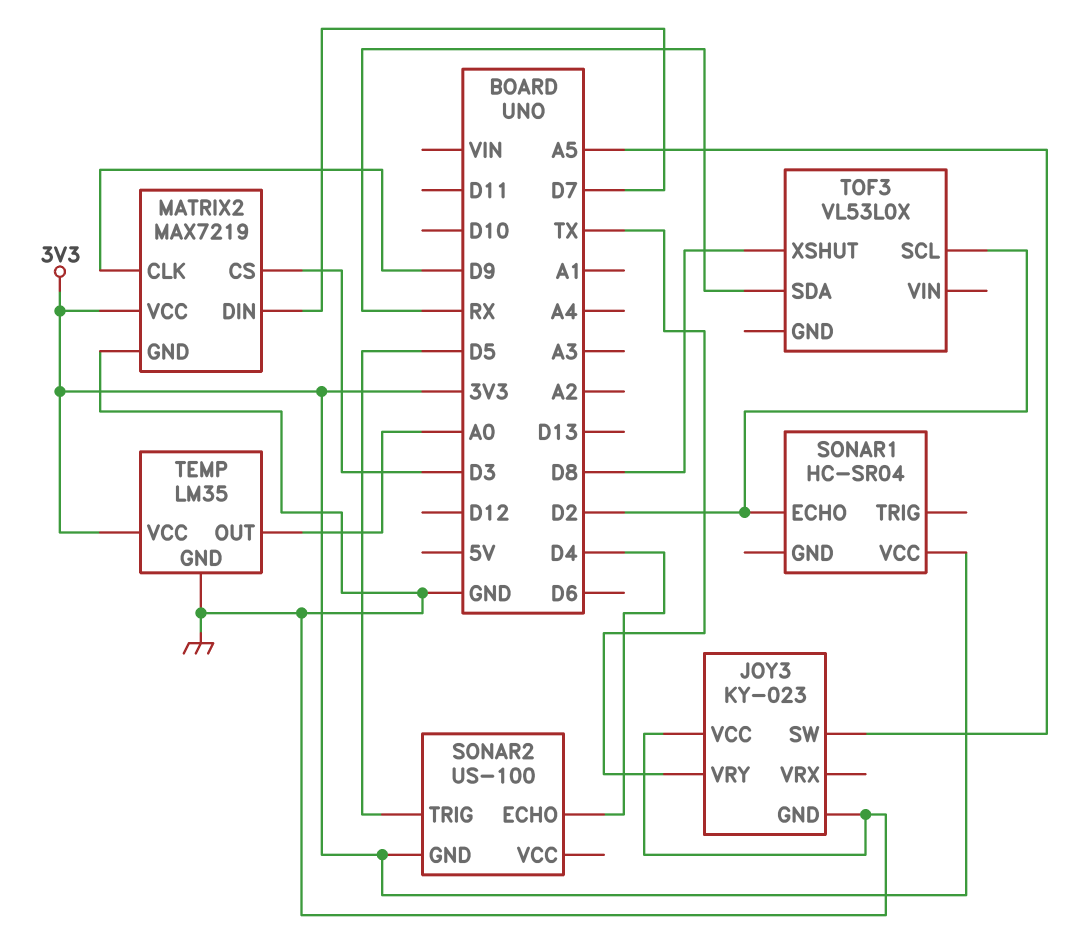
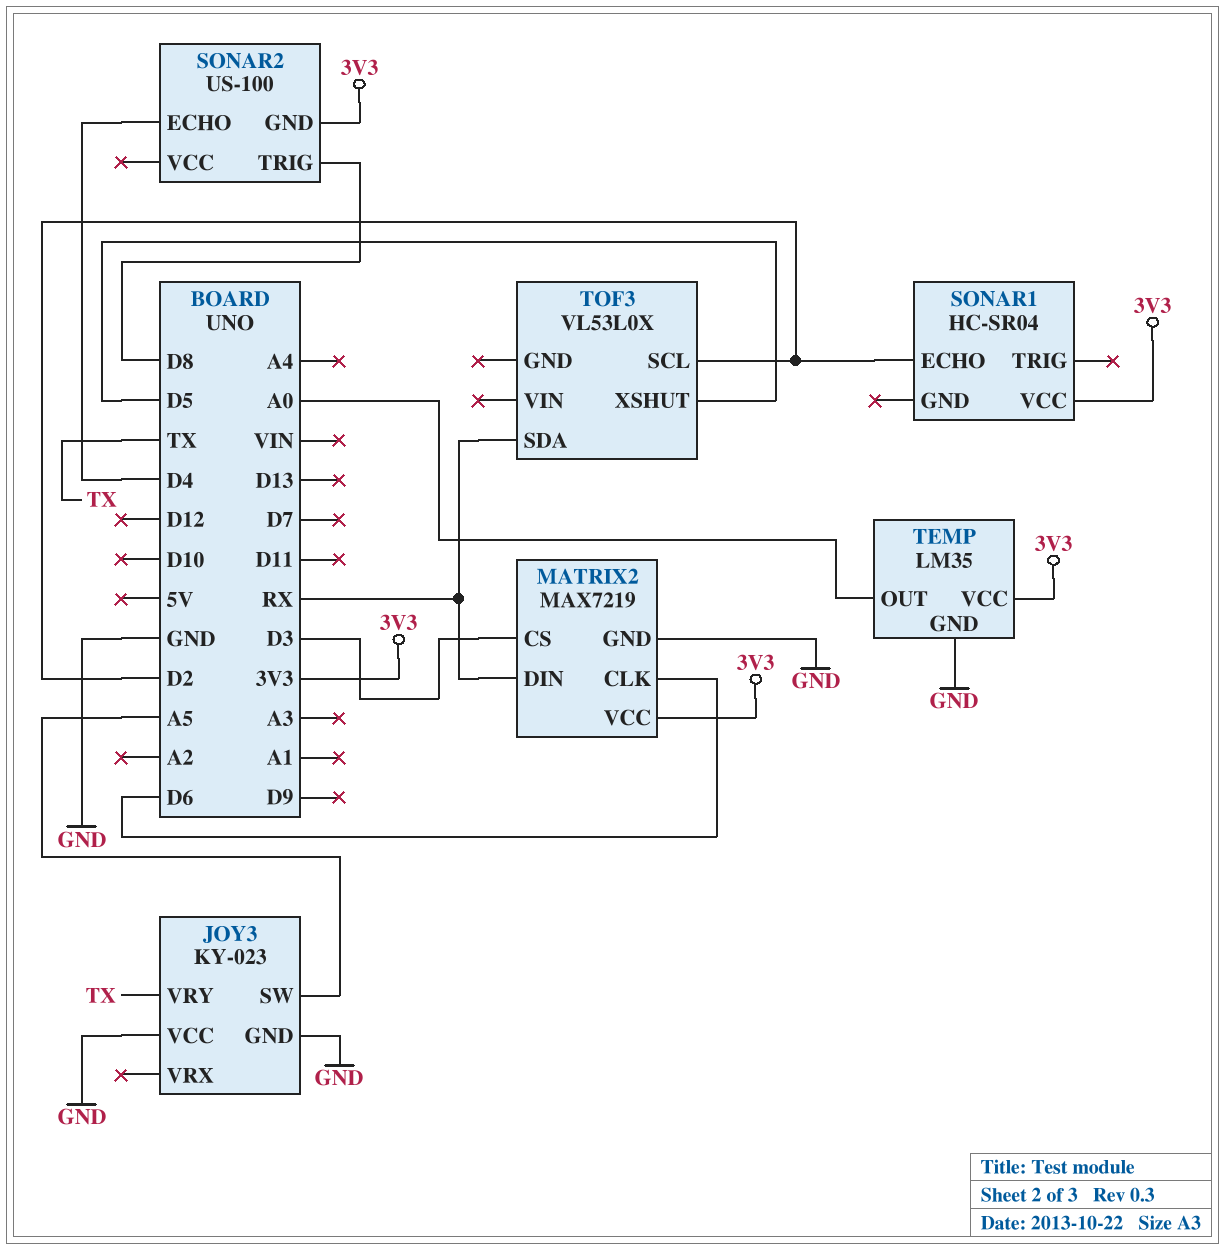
MATRIX2 pin CLK: D9 -> D6
MATRIX2 pin DIN: D7 -> RX
SONAR2 pin TRIG: D5 -> D8
TOF3 pin XSHUT: D8 -> D5

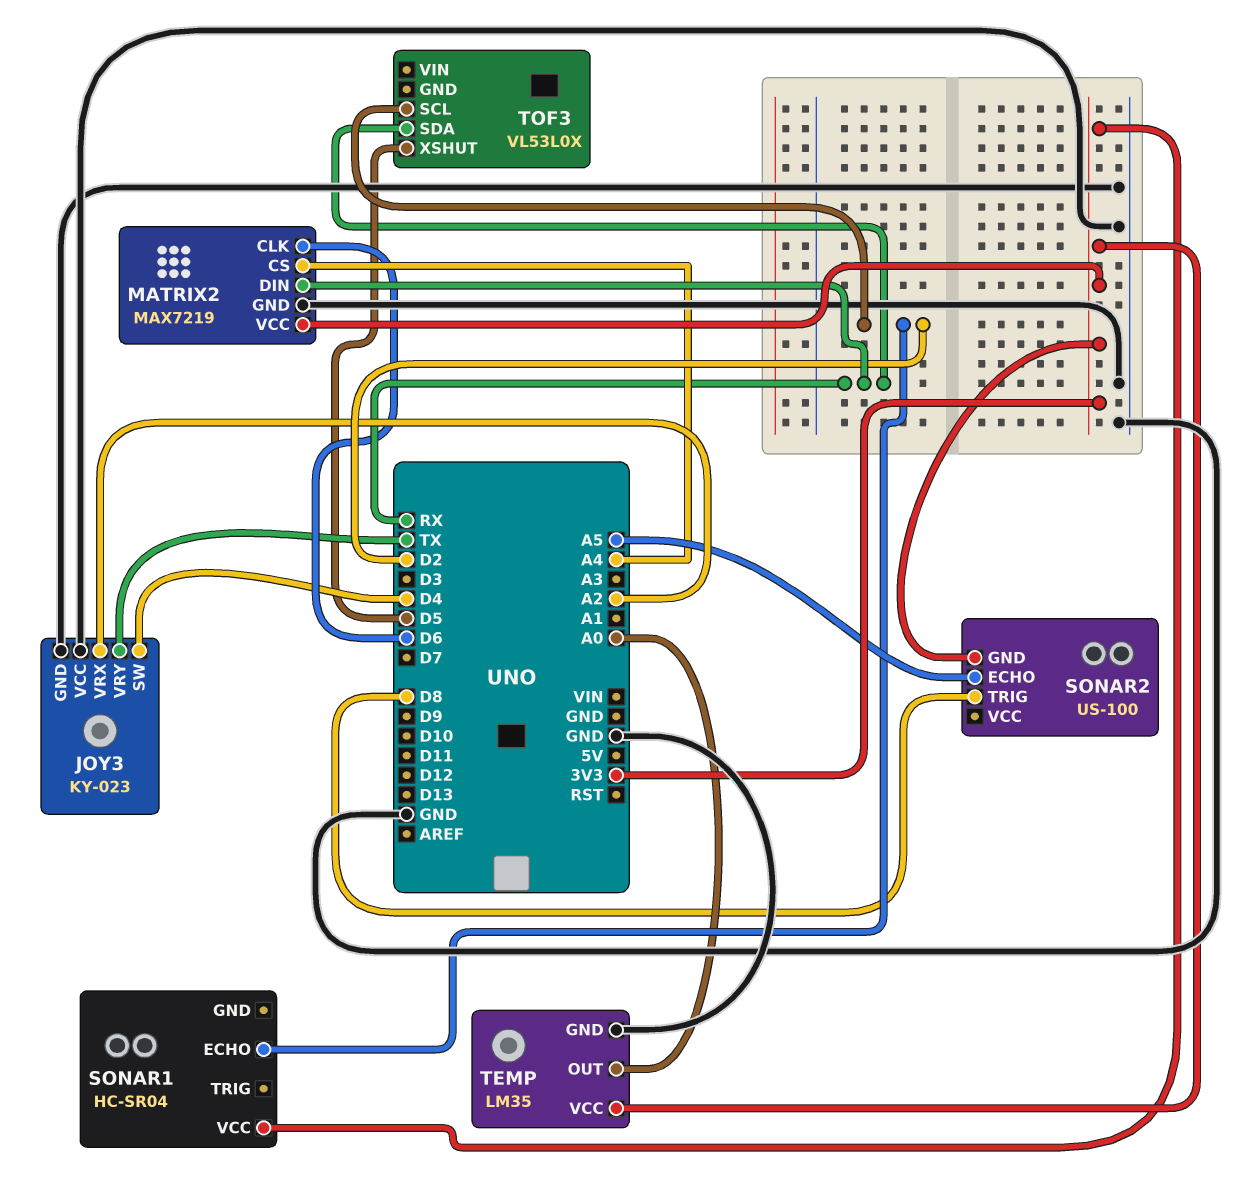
JOY3 pin SW: A5 -> D4
JOY3 pin VRX: none -> A2
MATRIX2 pin CS: D3 -> A4
SONAR2 pin ECHO: D4 -> A5

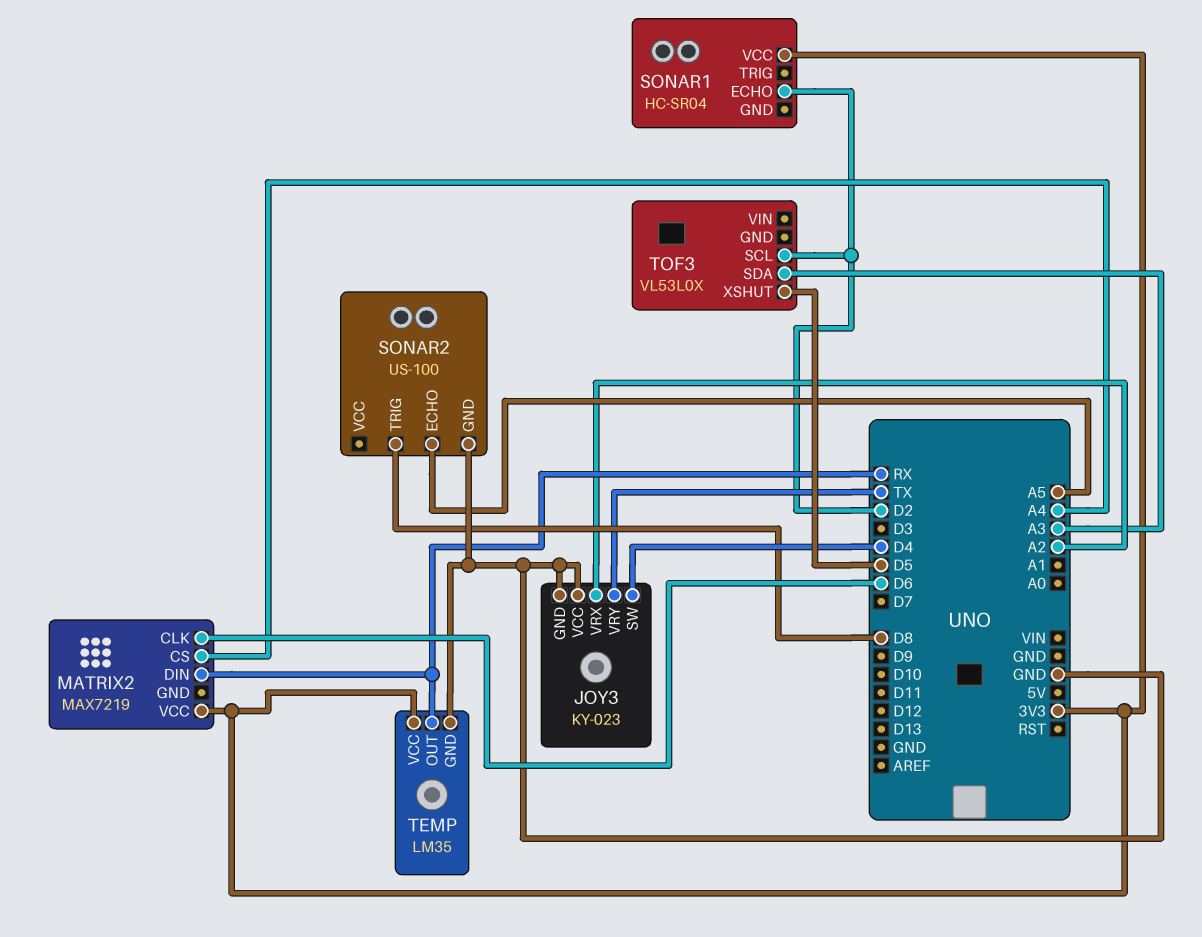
MATRIX2 pin GND: GND -> none
SONAR2 pin GND: 3V3 -> GND
TEMP pin OUT: A0 -> RX
TOF3 pin SDA: RX -> A3

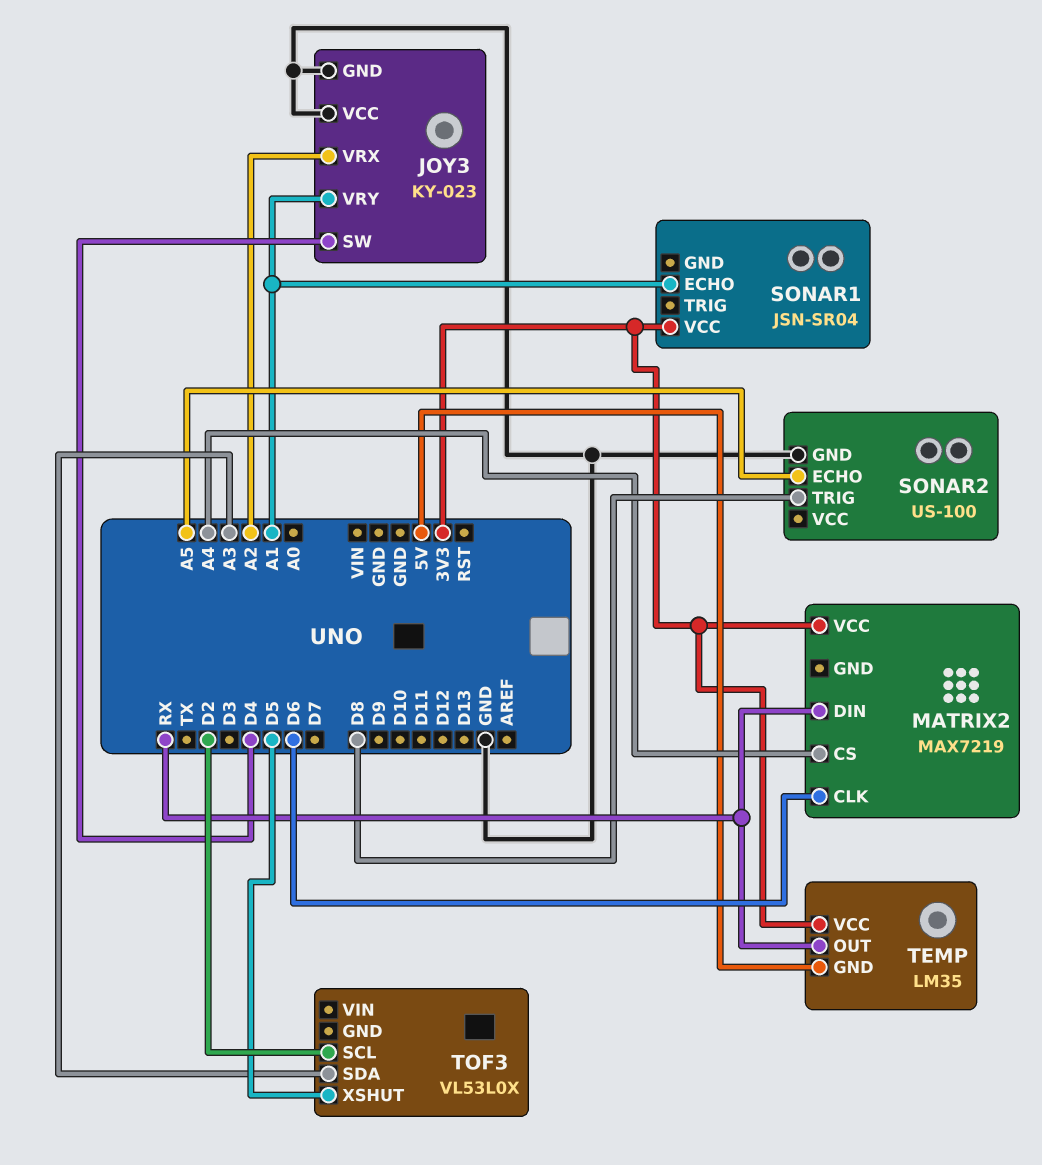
JOY3 pin VRY: TX -> A1
SONAR1: HC-SR04 -> JSN-SR04
SONAR1 pin ECHO: D2 -> A1
TEMP pin GND: GND -> 5V

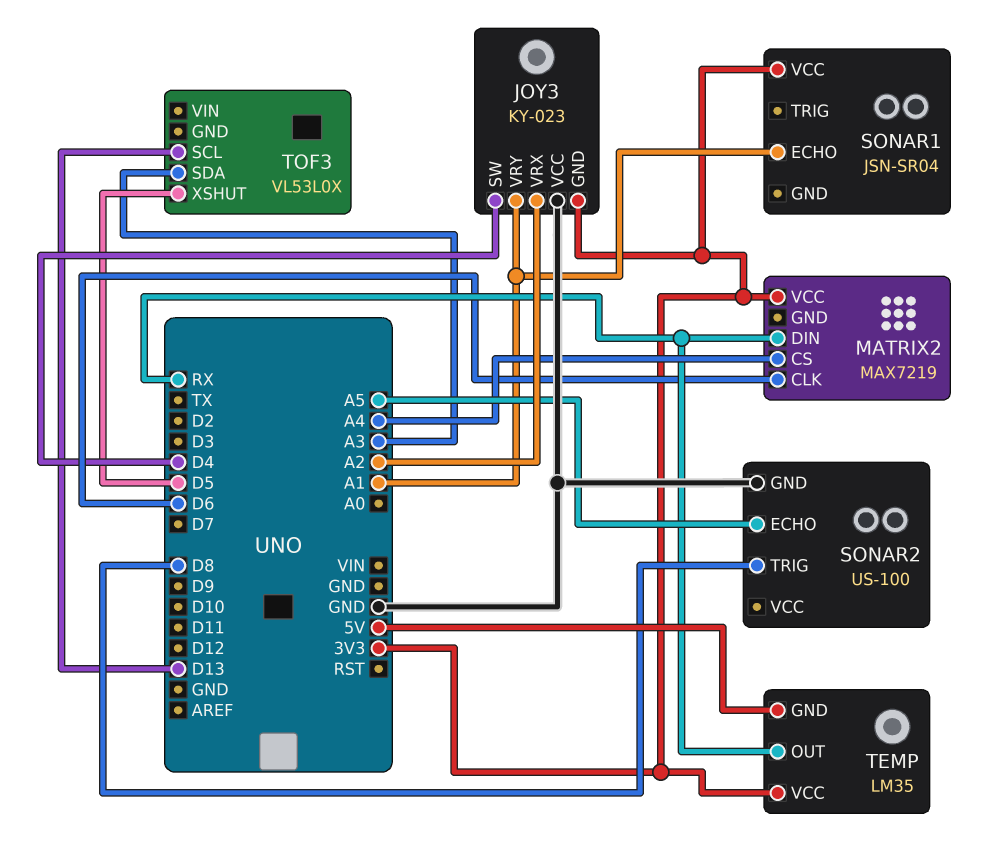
JOY3 pin GND: GND -> 3V3
TOF3 pin SCL: D2 -> D13

